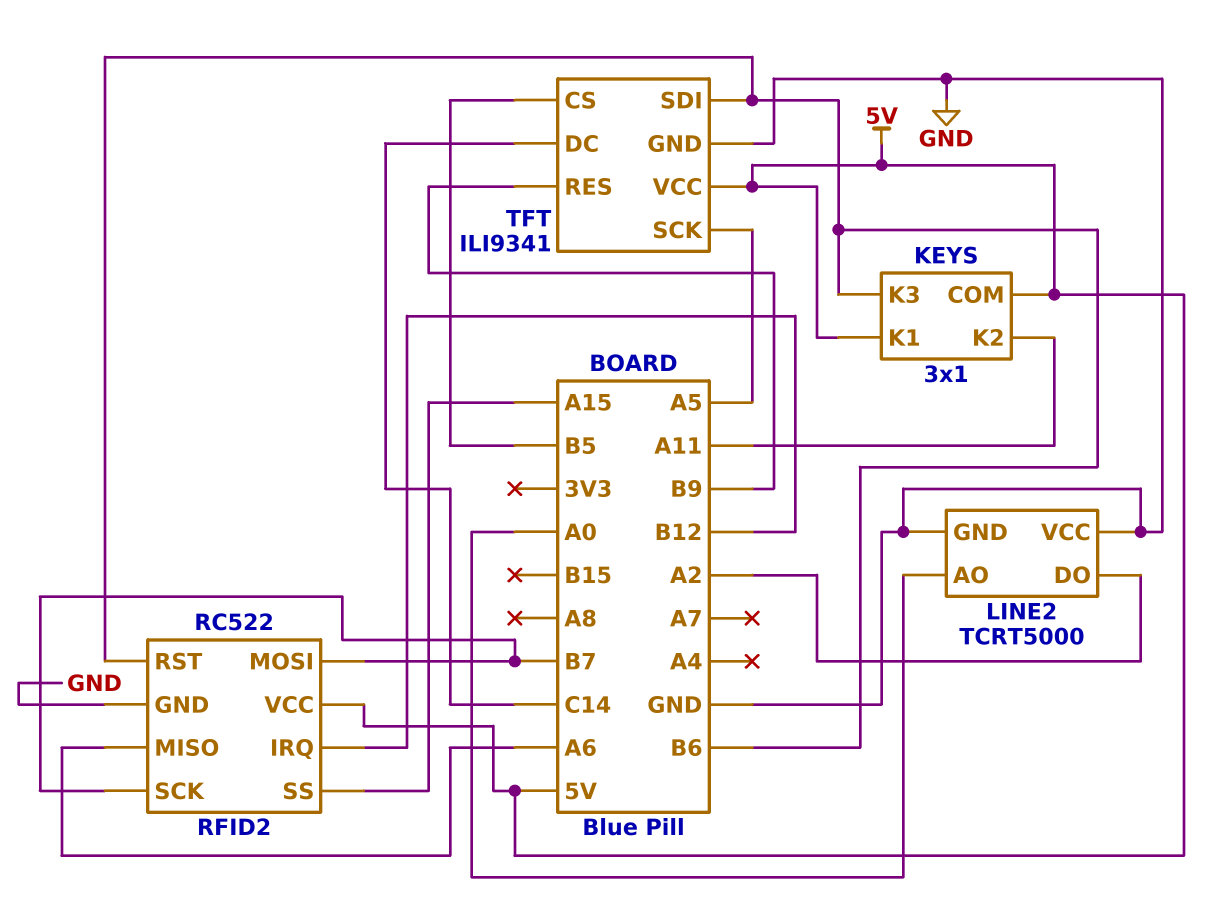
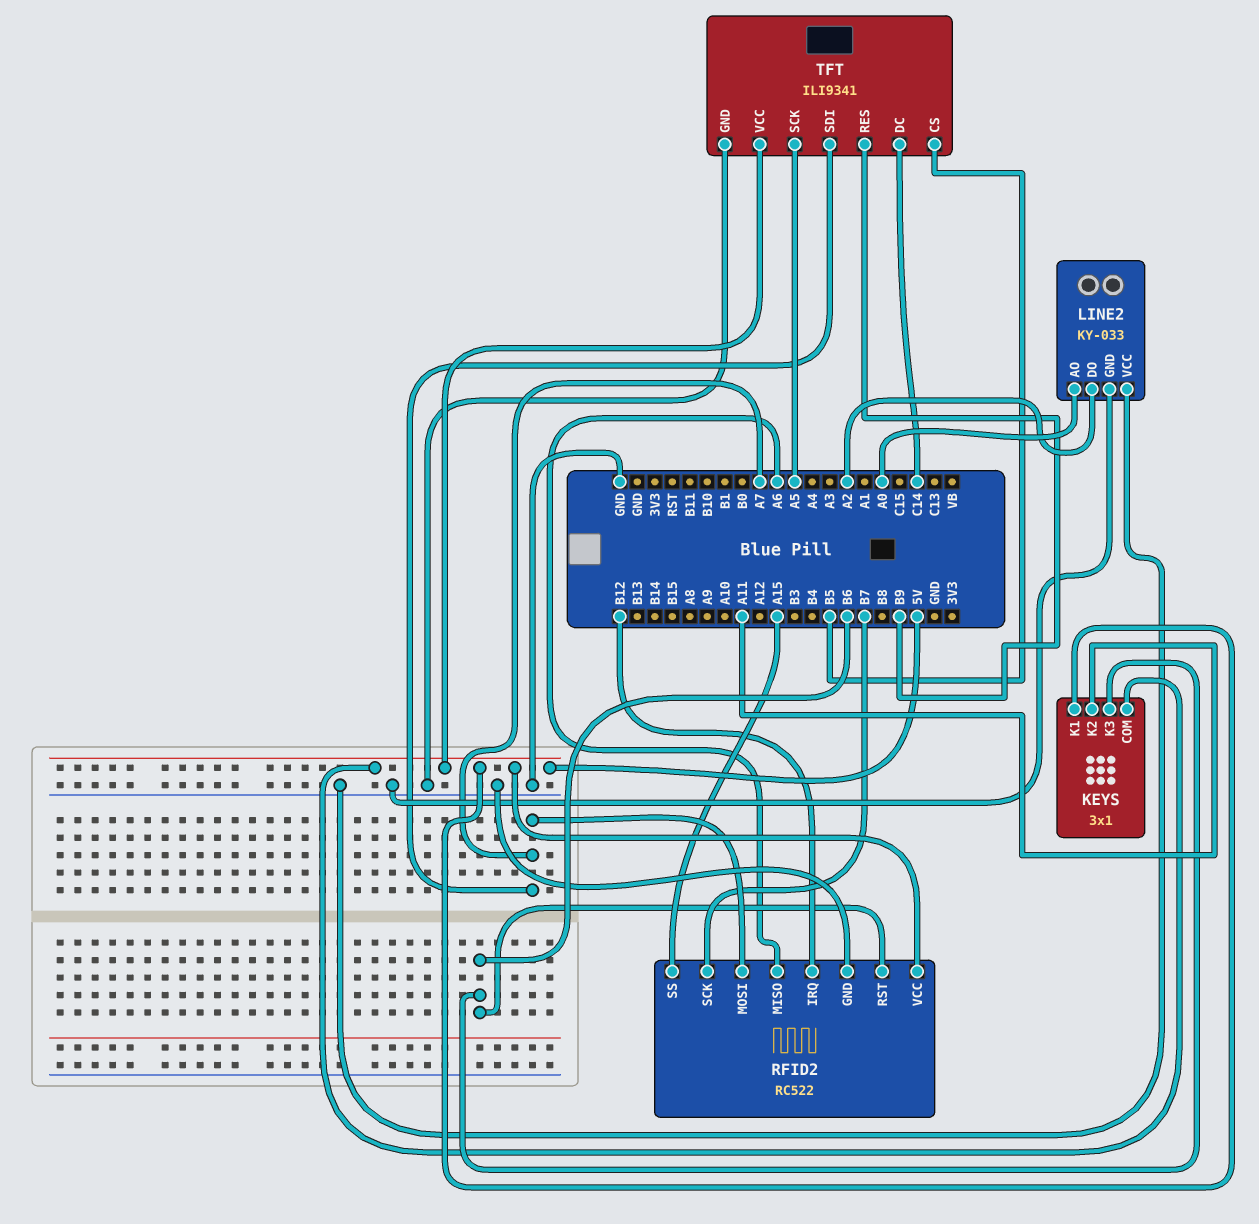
LINE2: TCRT5000 -> KY-033
RFID2 pin MOSI: B7 -> A7
TFT pin SDI: B6 -> A7

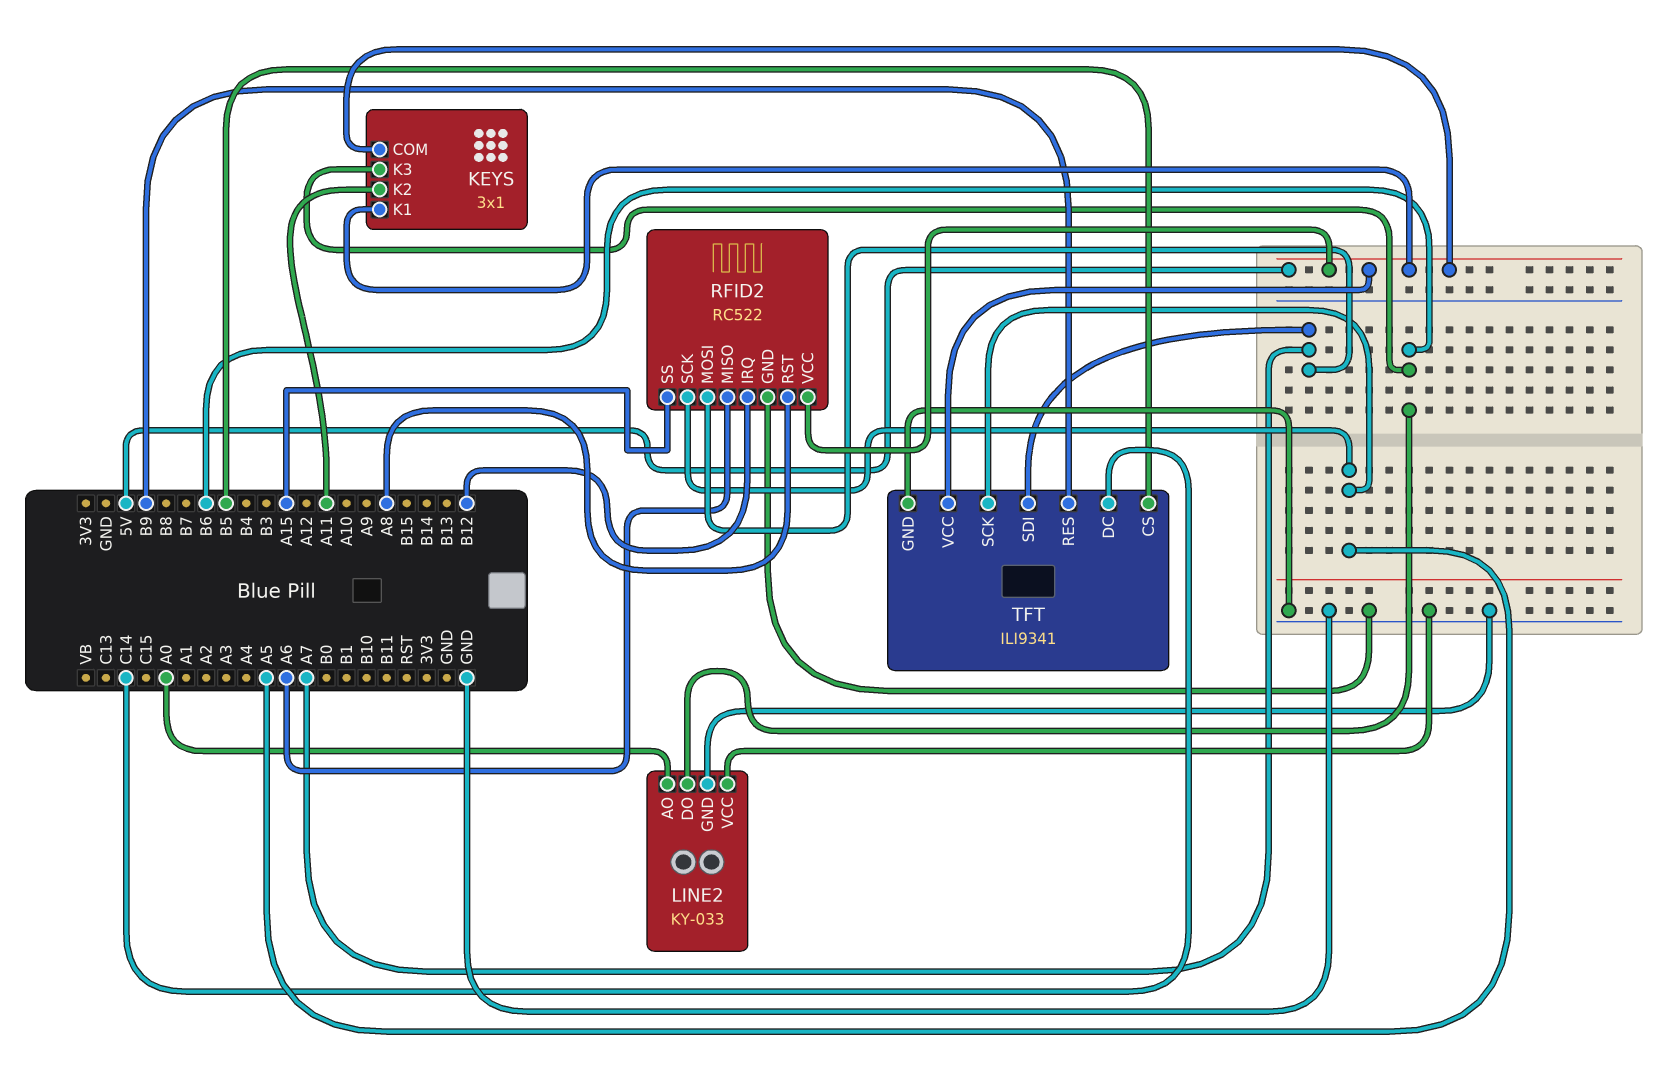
LINE2 pin DO: A2 -> B6
RFID2 pin RST: B6 -> A8
RFID2 pin SCK: B7 -> A5

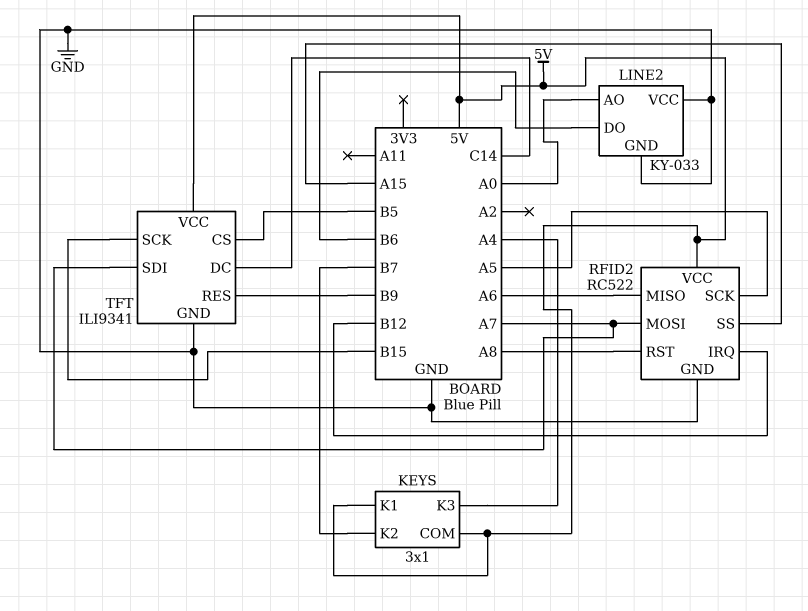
KEYS pin K2: A11 -> B7
KEYS pin K3: B6 -> A4
TFT pin SCK: A5 -> B15

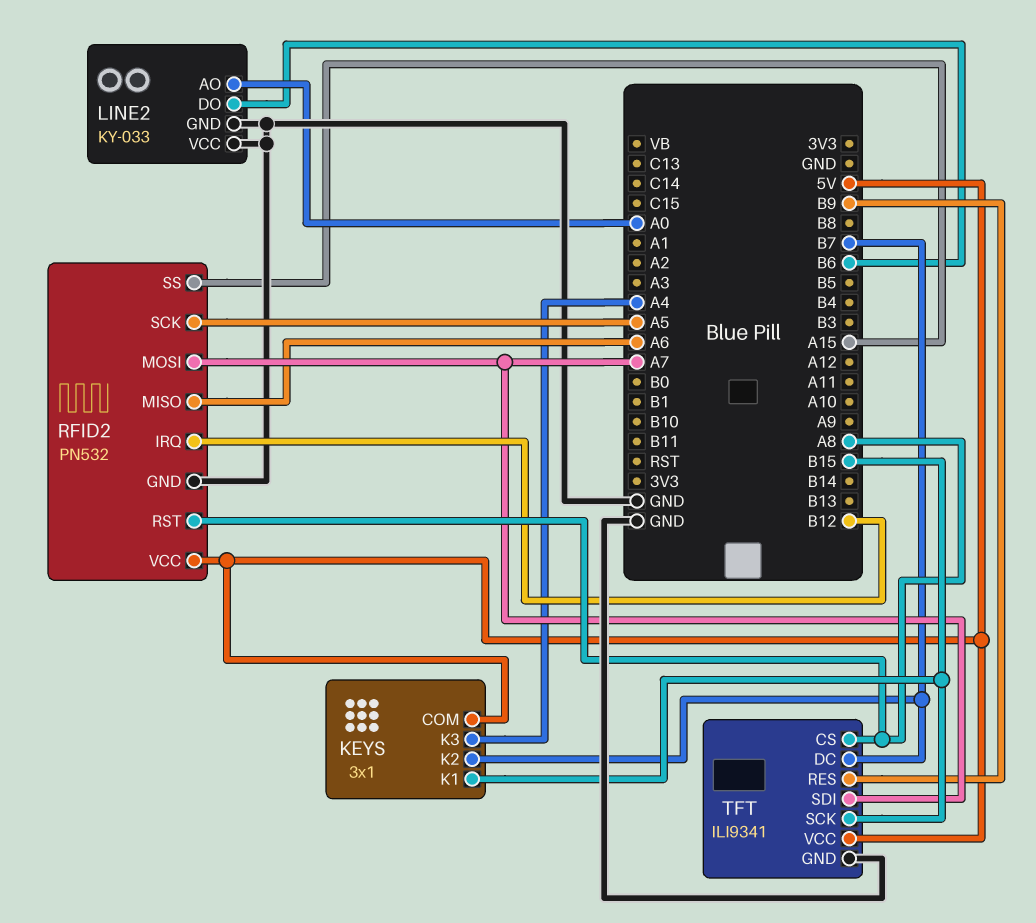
KEYS pin K1: 5V -> B15
RFID2: RC522 -> PN532
TFT pin CS: B5 -> A8
TFT pin DC: C14 -> B7

